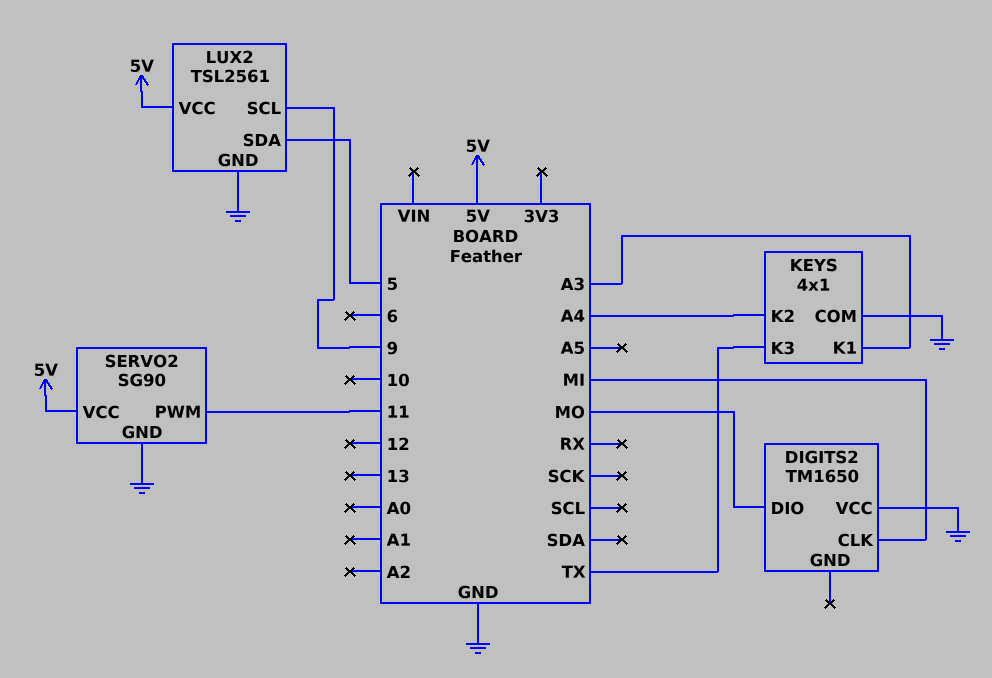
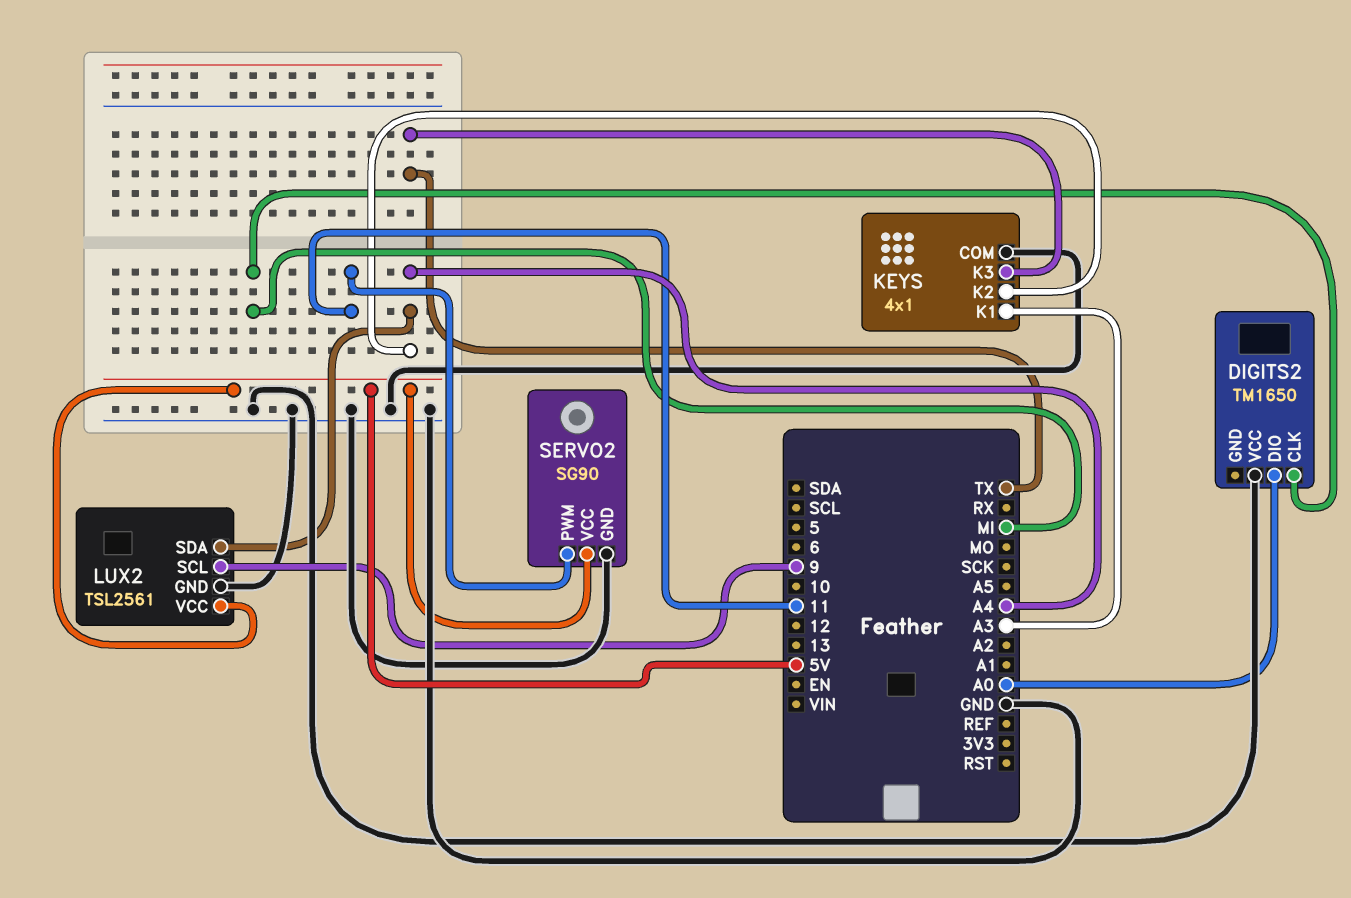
DIGITS2 pin DIO: MO -> A0
LUX2 pin SDA: 5 -> A4

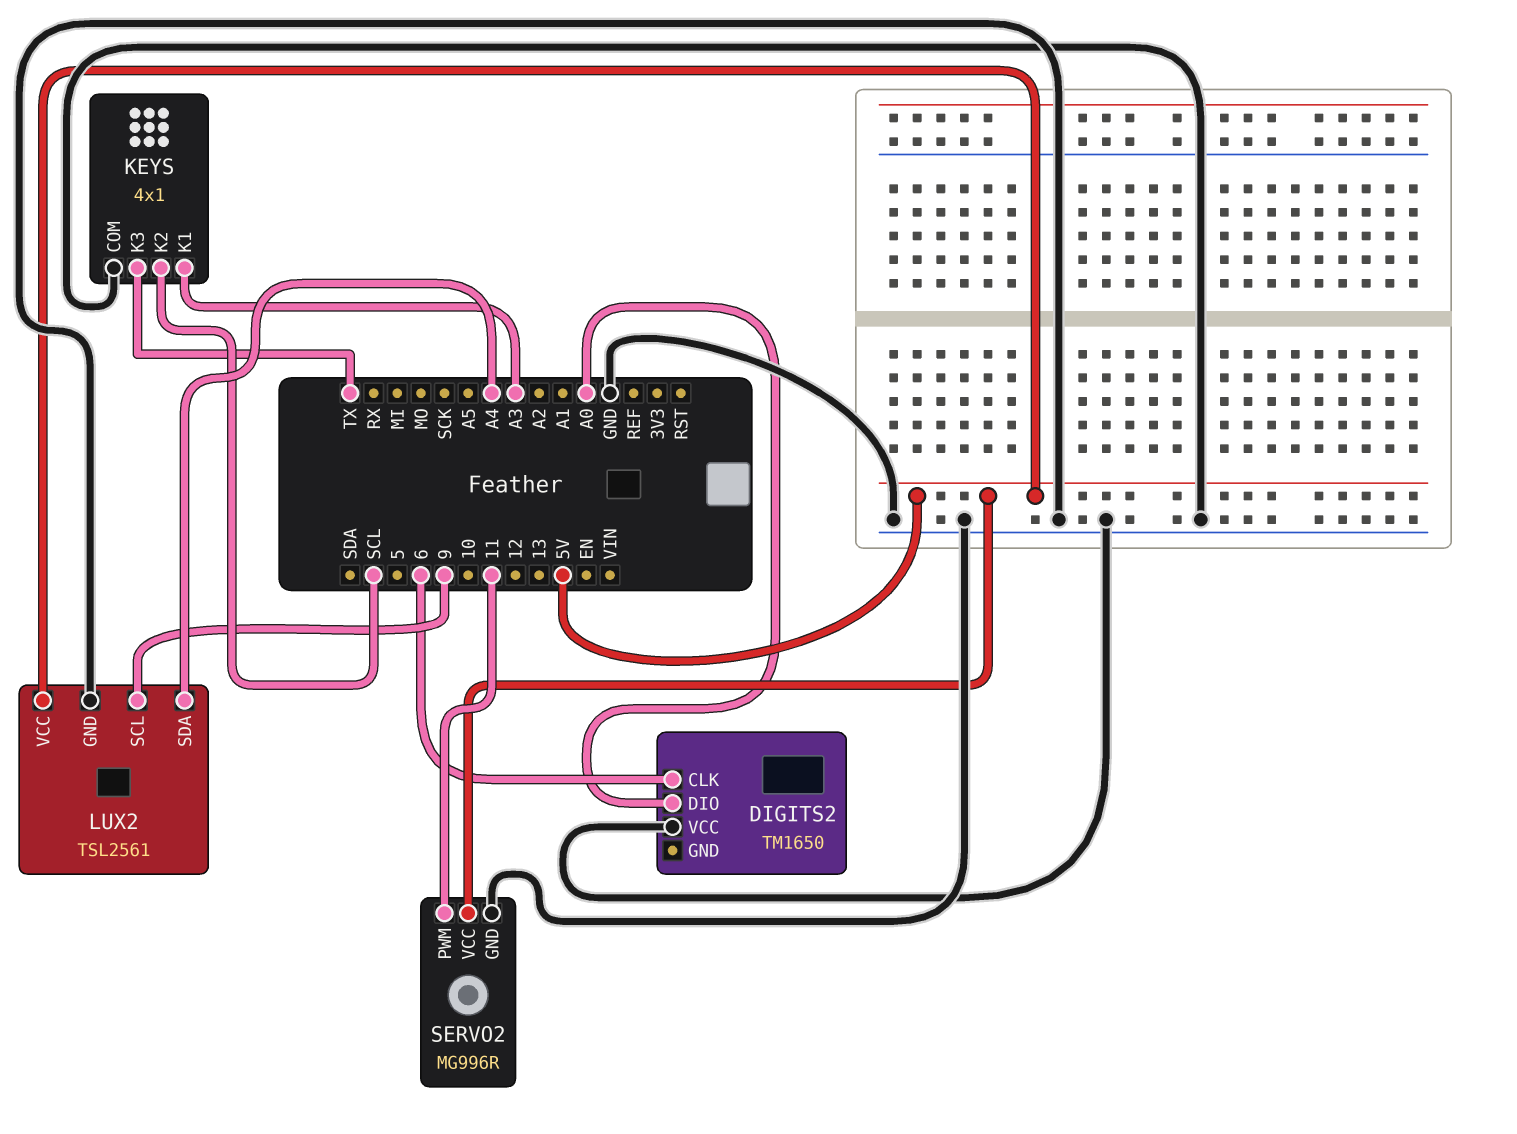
DIGITS2 pin CLK: MI -> 6
KEYS pin K2: A4 -> SCL
SERVO2: SG90 -> MG996R

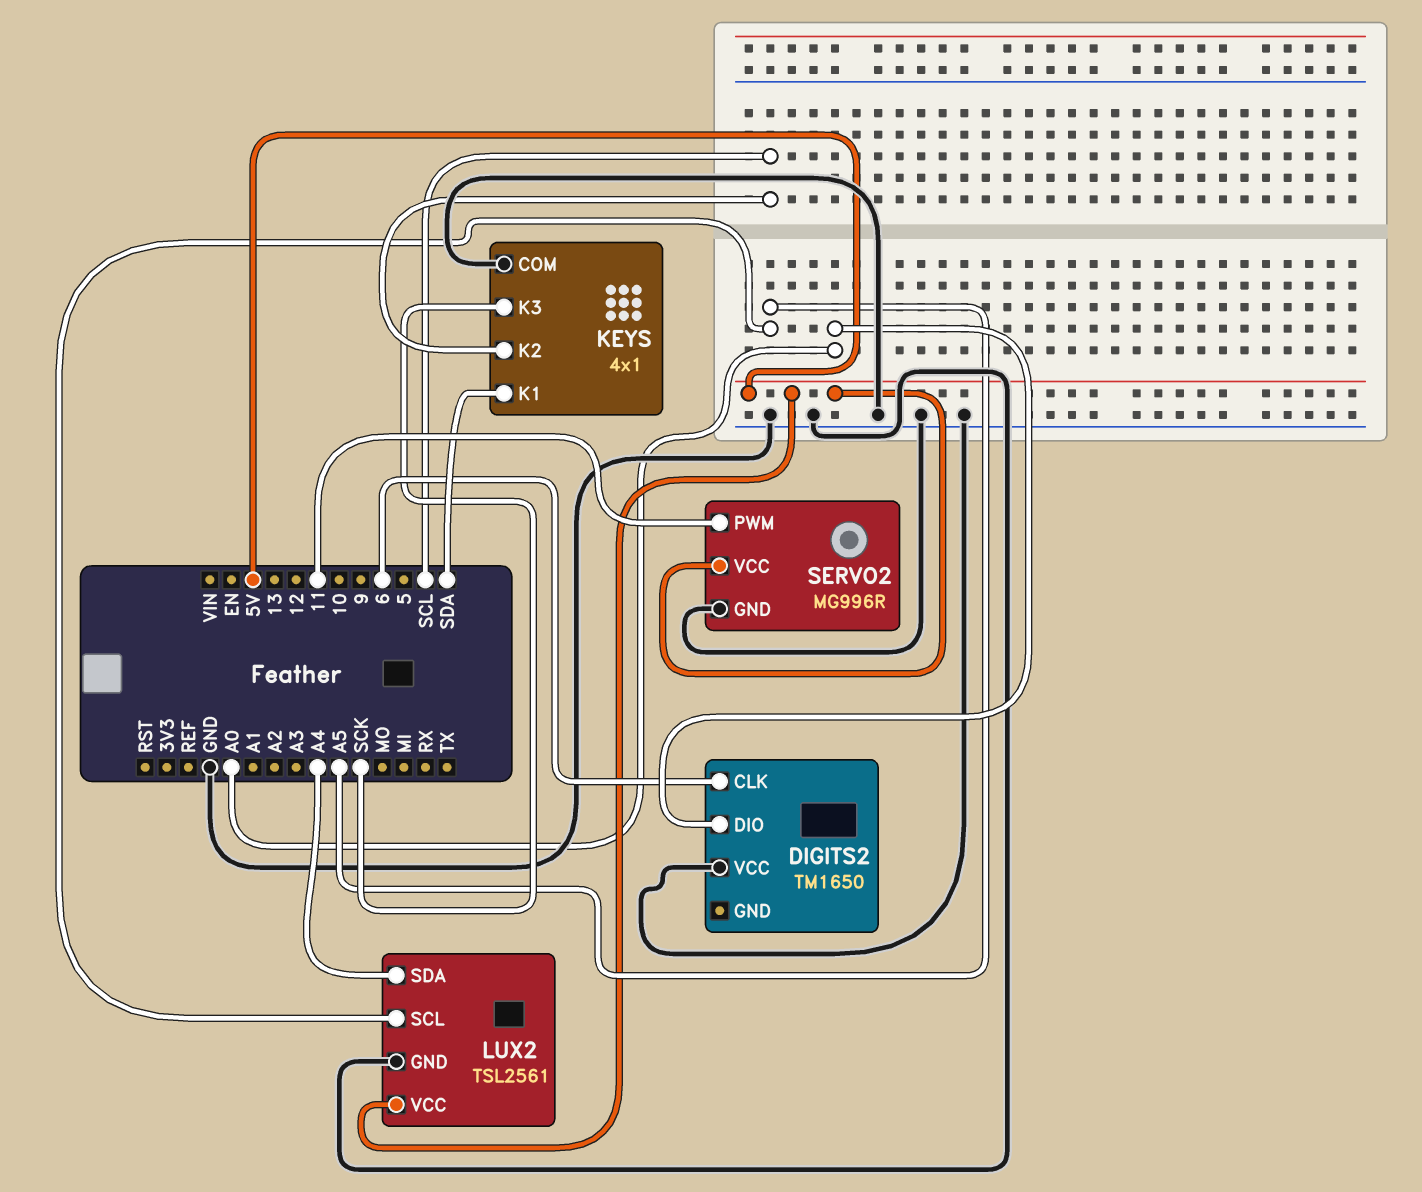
KEYS pin K1: A3 -> SDA
KEYS pin K3: TX -> SCK
LUX2 pin SCL: 9 -> A5

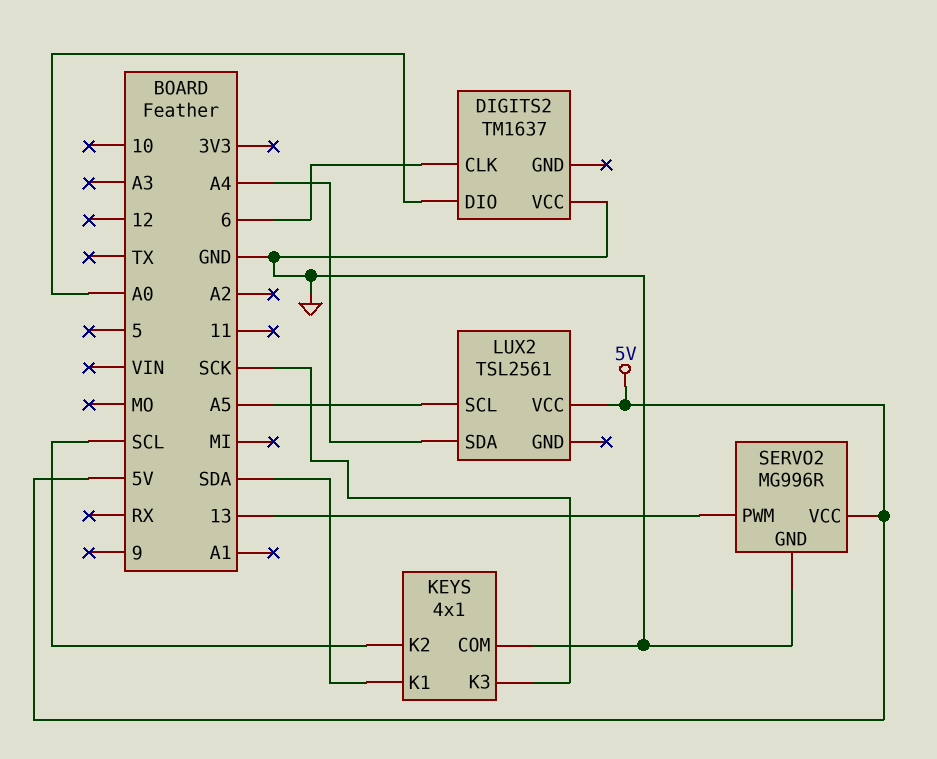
DIGITS2: TM1650 -> TM1637
LUX2 pin GND: GND -> none
SERVO2 pin PWM: 11 -> 13

